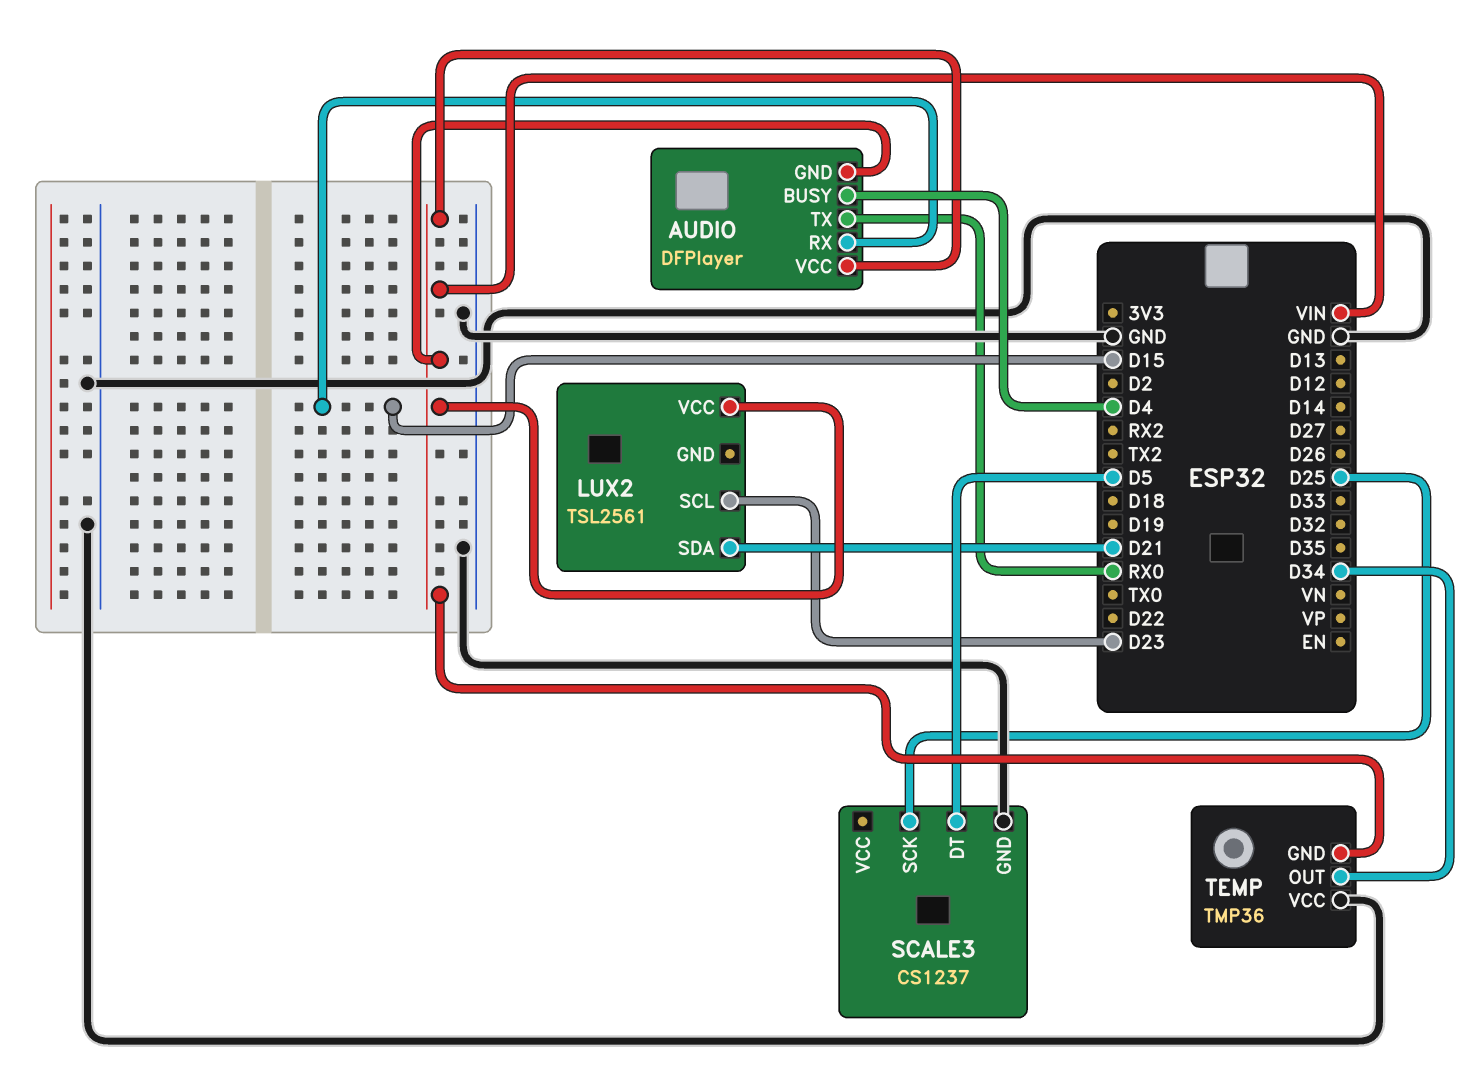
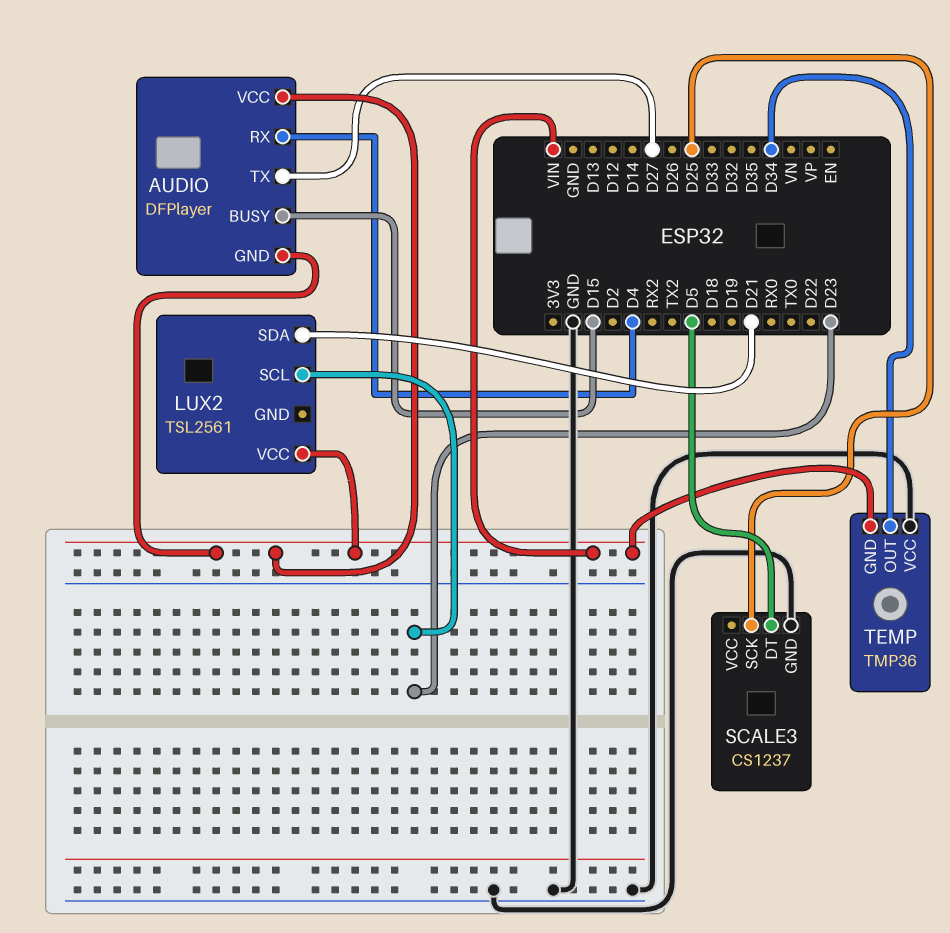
AUDIO pin BUSY: D4 -> D15
AUDIO pin RX: D15 -> D4
AUDIO pin TX: RX0 -> D27

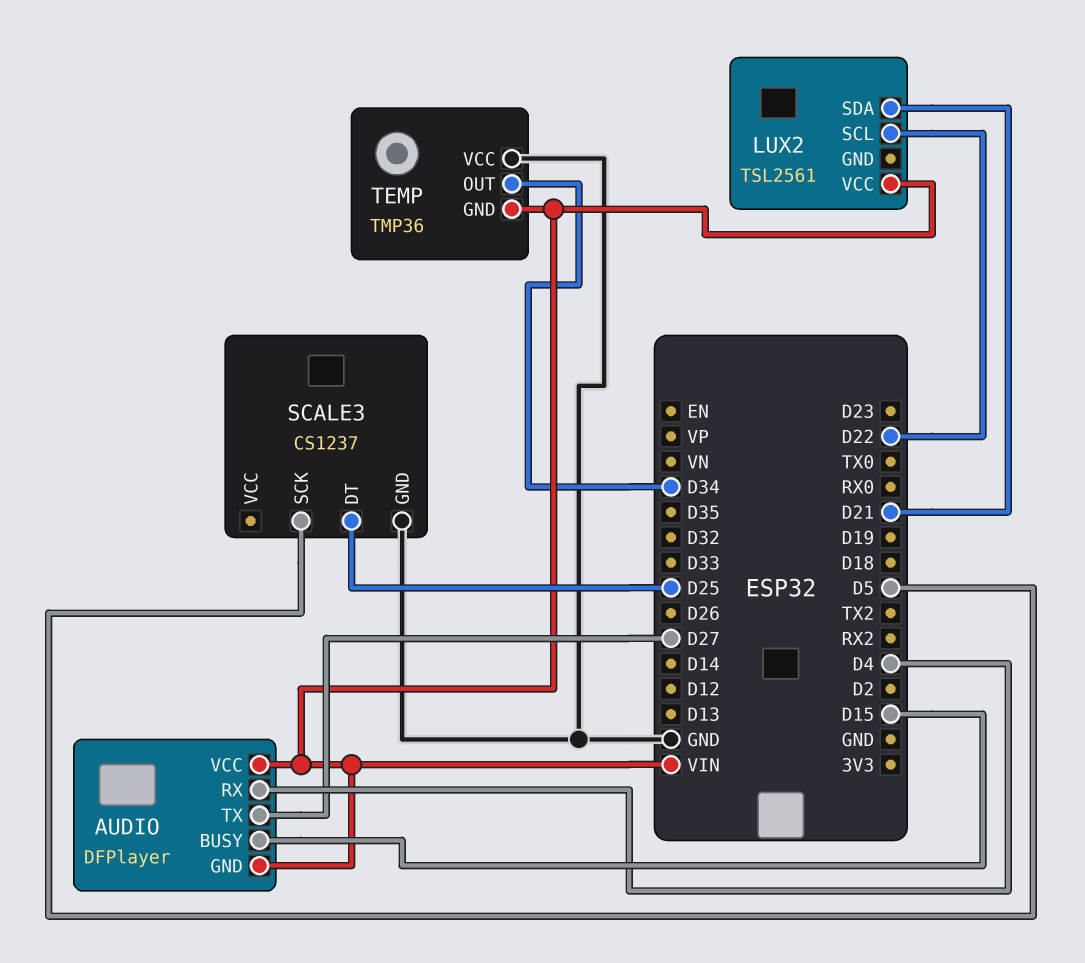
LUX2 pin SCL: D23 -> D22
SCALE3 pin DT: D5 -> D25
SCALE3 pin SCK: D25 -> D5

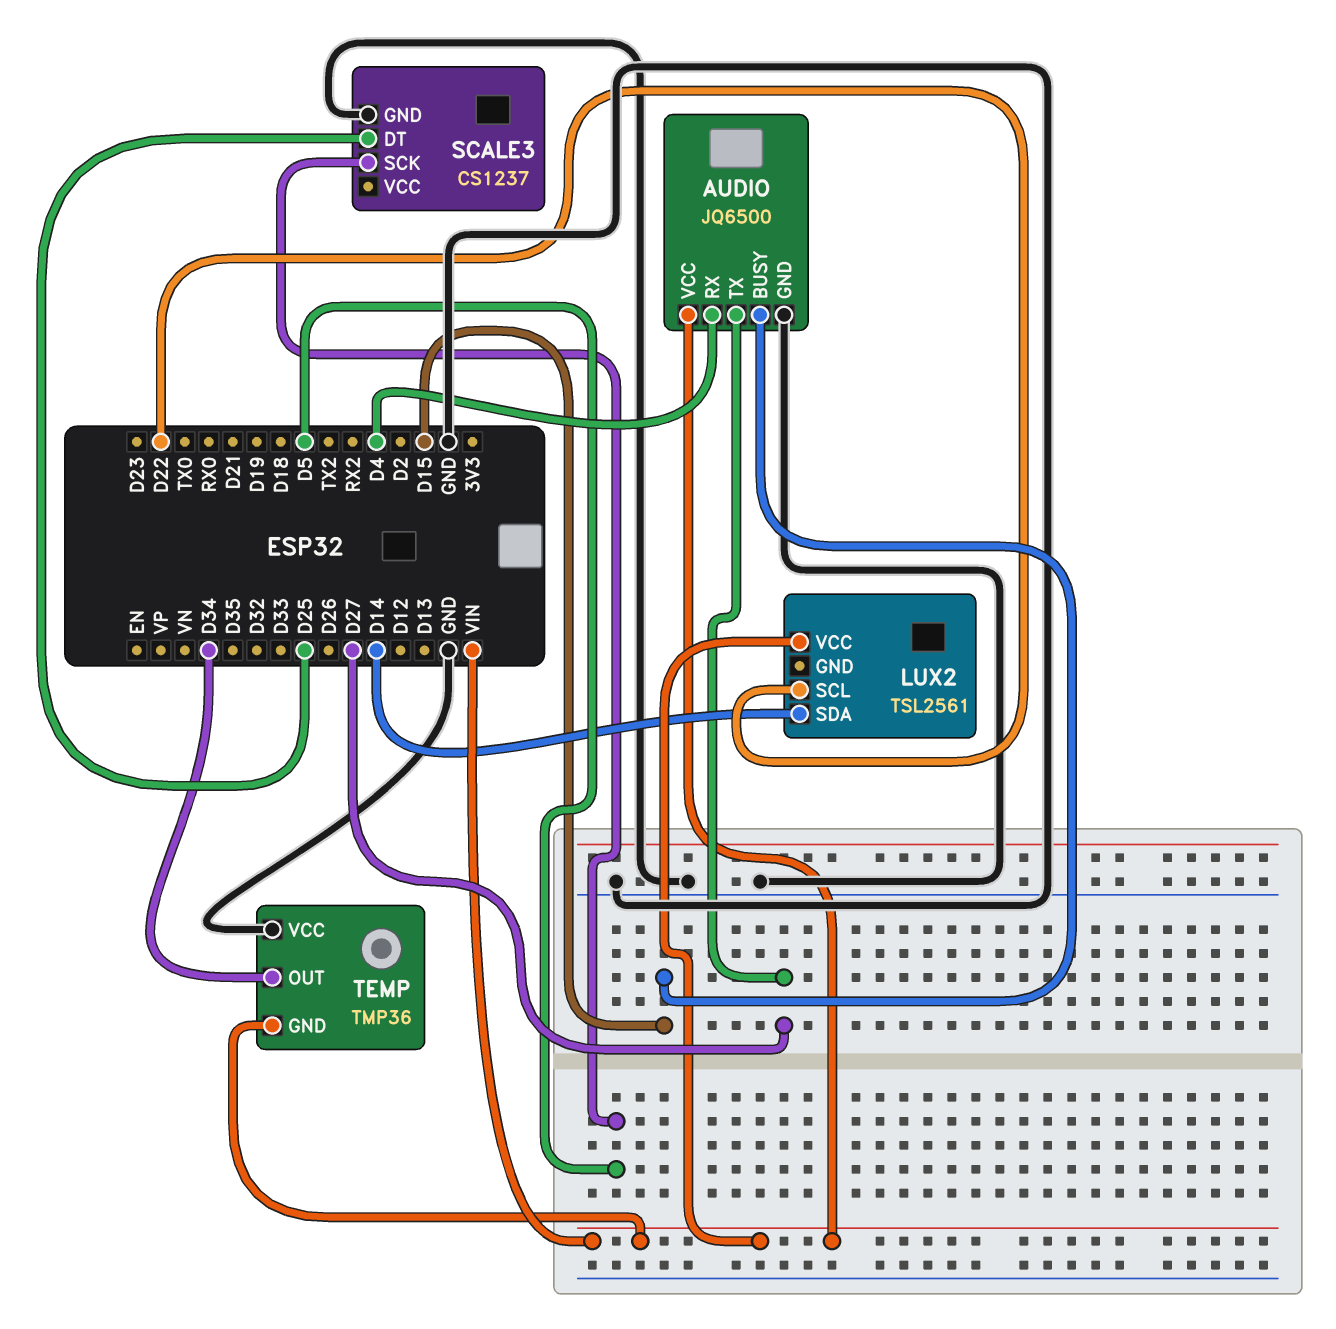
AUDIO: DFPlayer -> JQ6500
AUDIO pin GND: VIN -> GND
LUX2 pin SDA: D21 -> D14

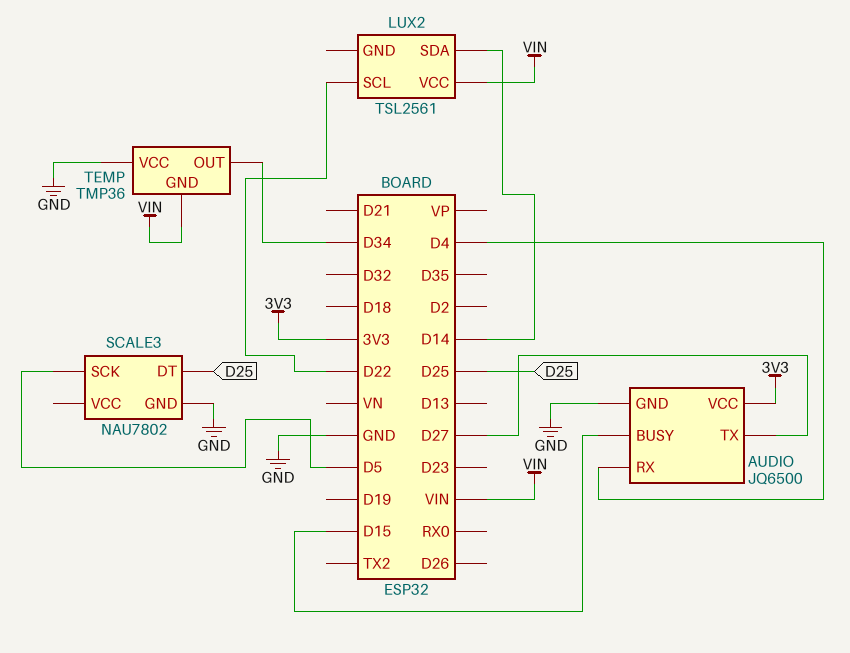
AUDIO pin VCC: VIN -> 3V3
SCALE3: CS1237 -> NAU7802

